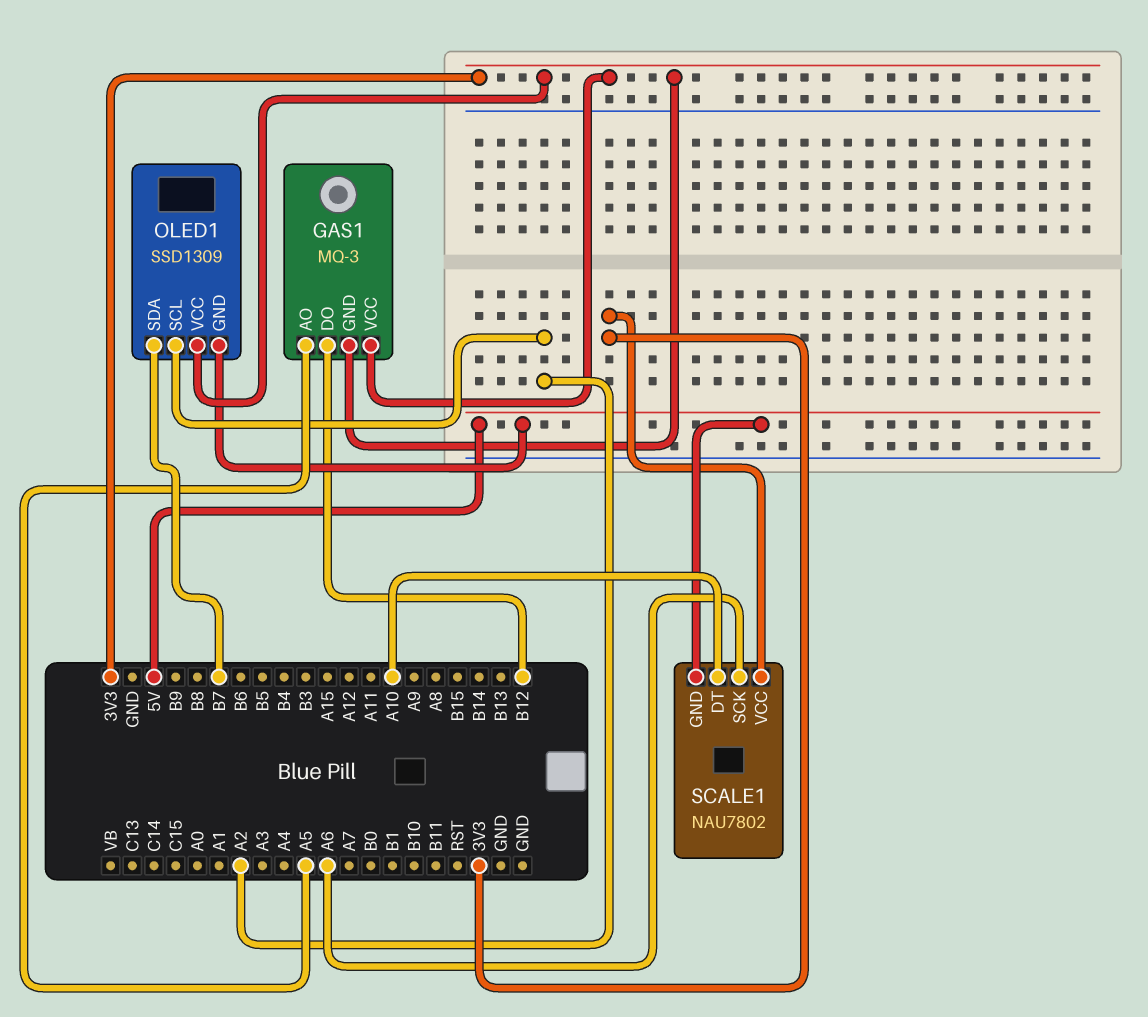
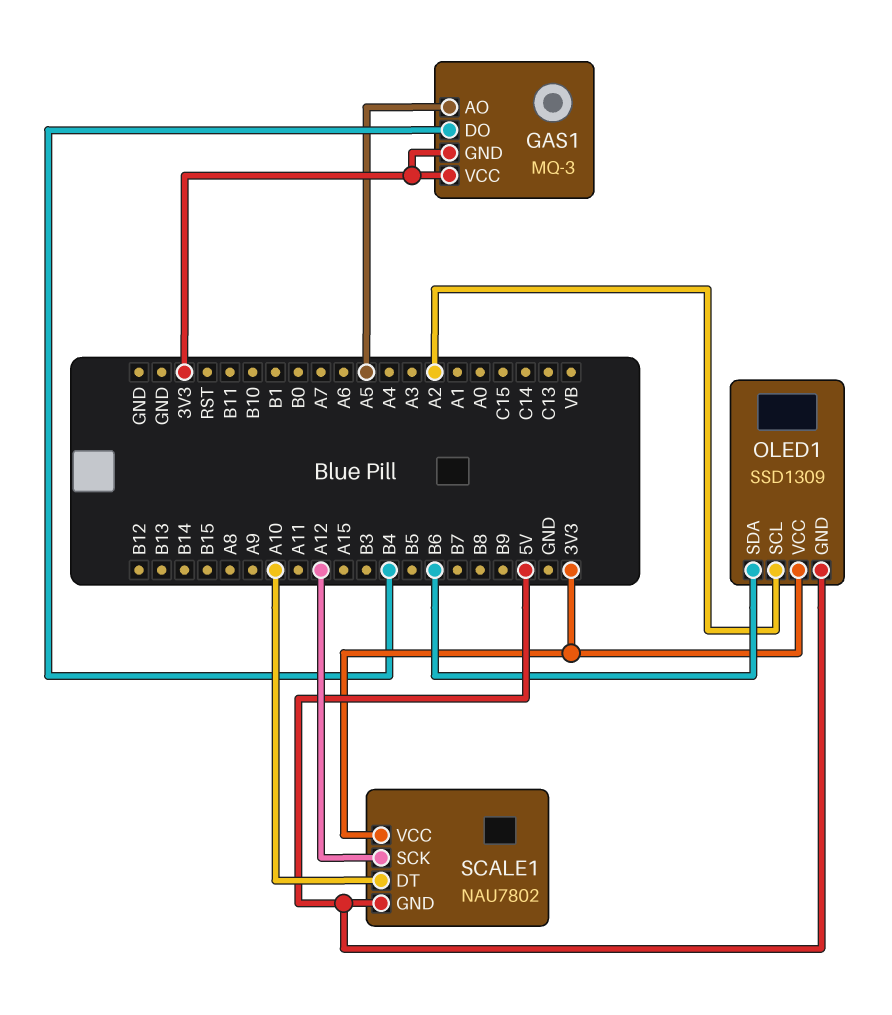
GAS1 pin DO: B12 -> B4
OLED1 pin SDA: B7 -> B6
SCALE1 pin SCK: A6 -> A12

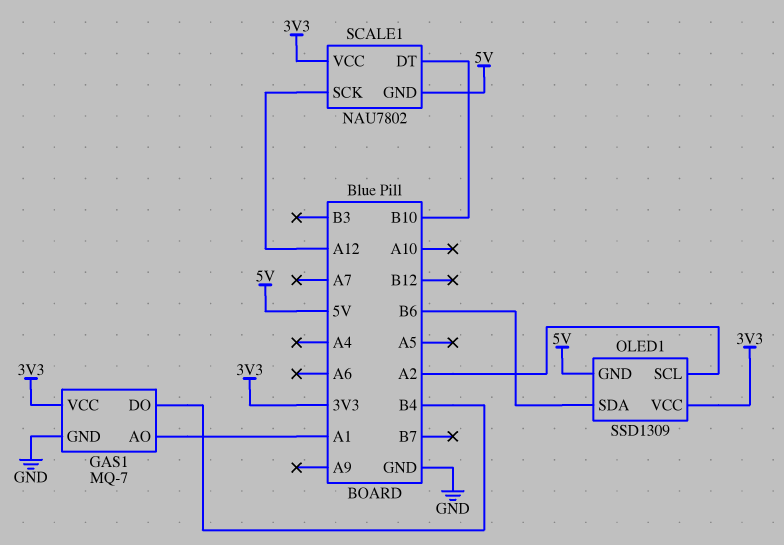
GAS1: MQ-3 -> MQ-7
GAS1 pin AO: A5 -> A1
GAS1 pin GND: 3V3 -> GND
SCALE1 pin DT: A10 -> B10

